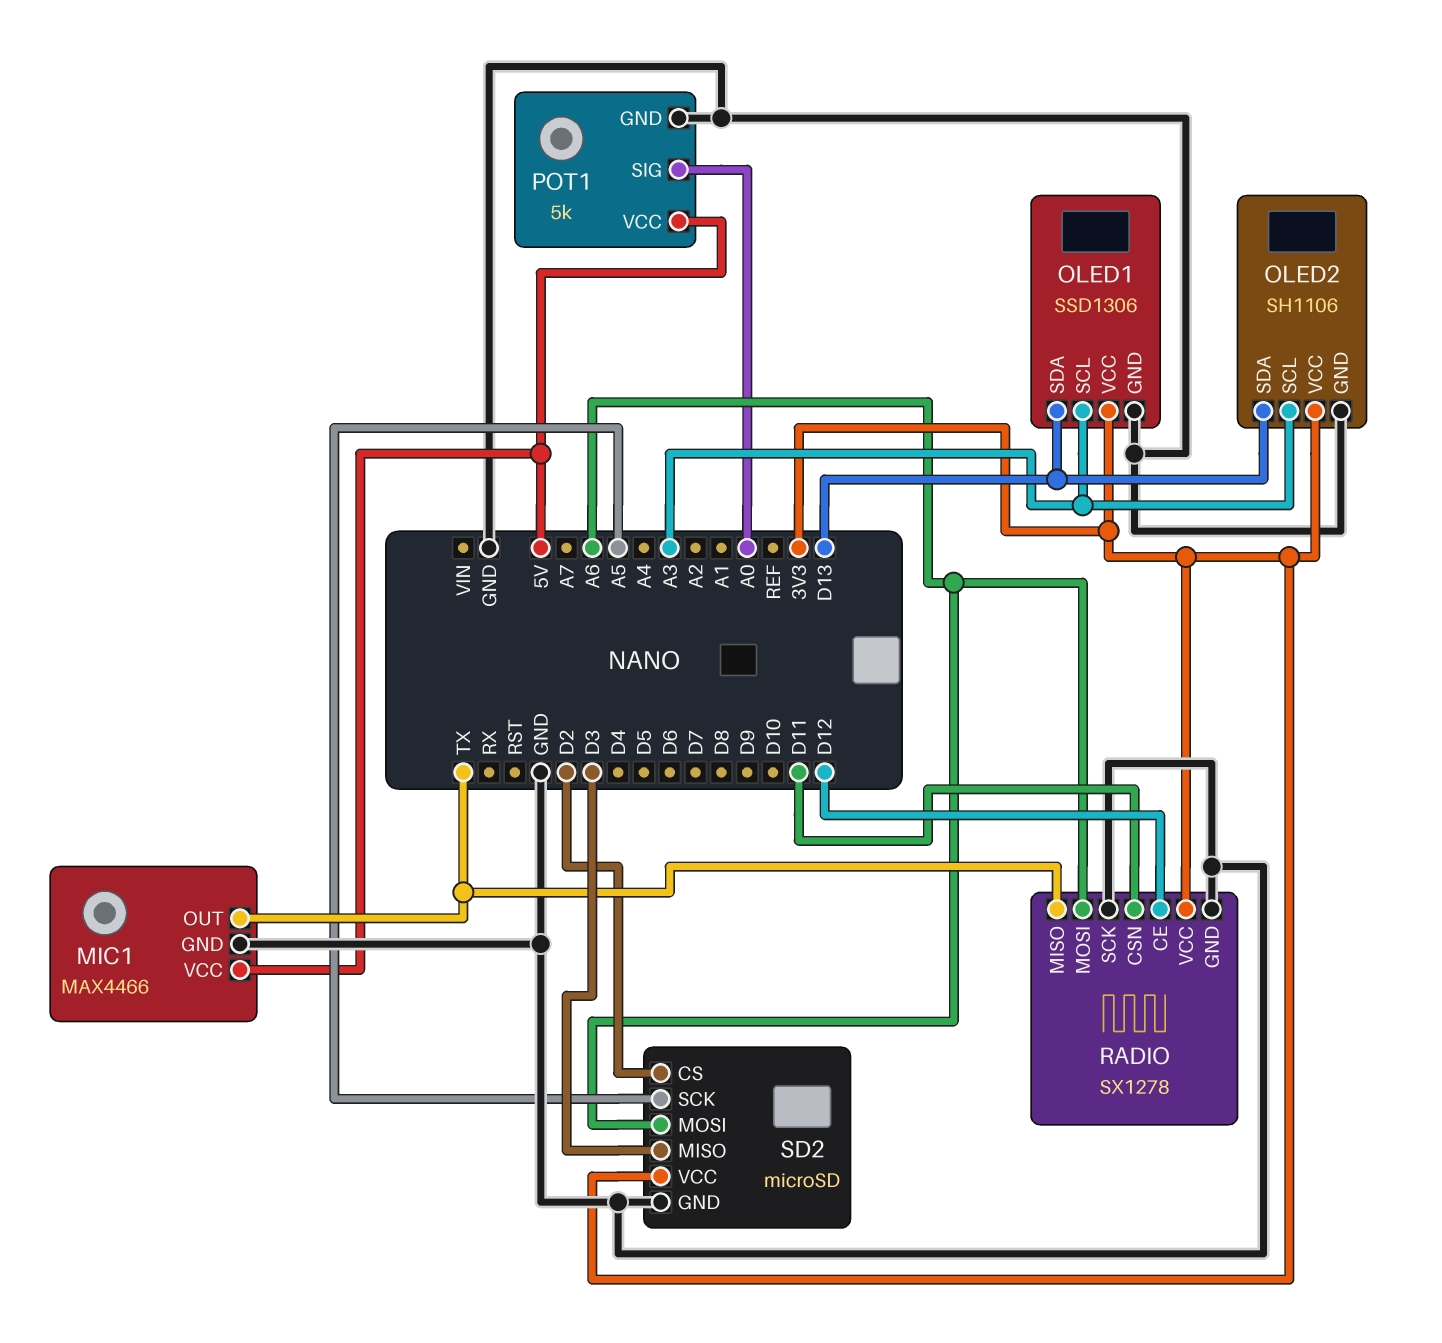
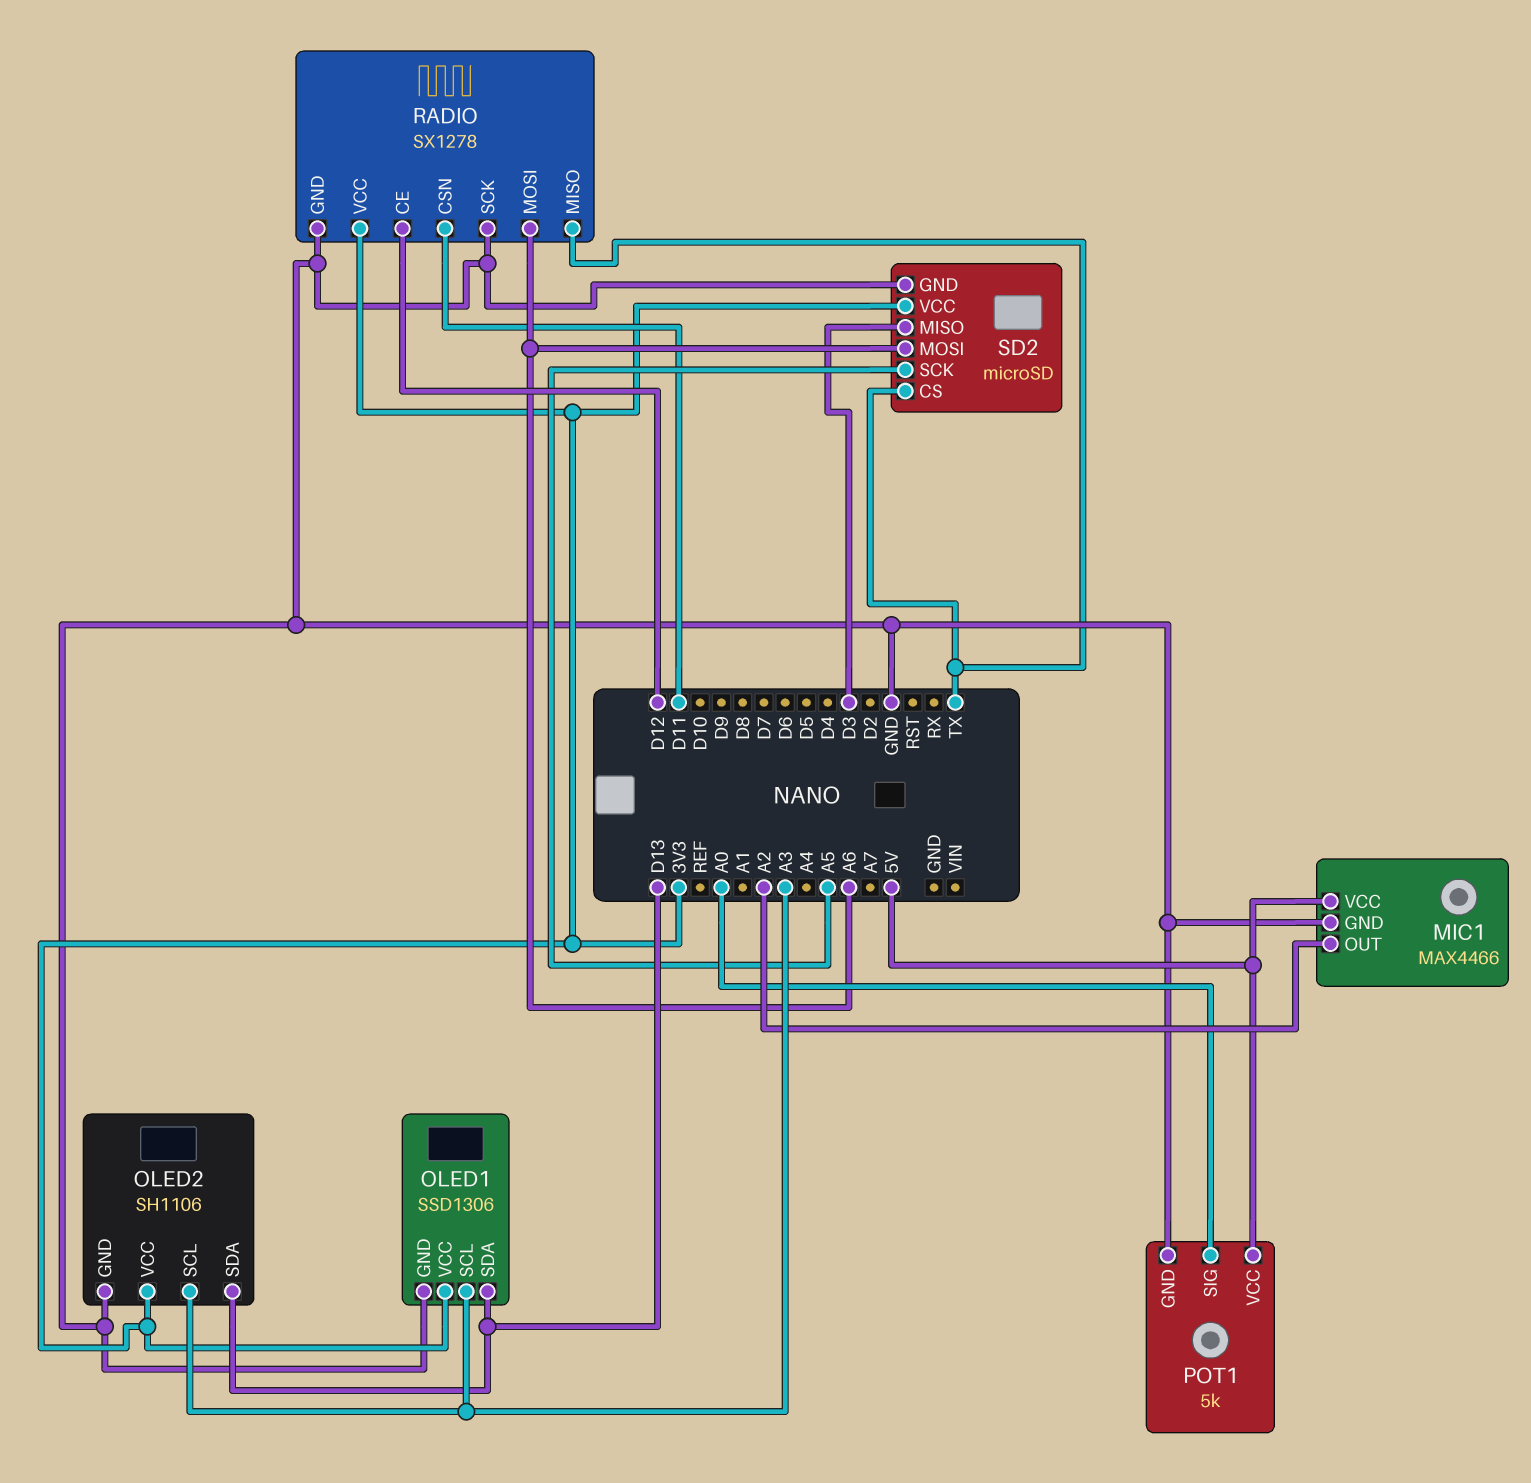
MIC1 pin OUT: TX -> A2
SD2 pin CS: D2 -> TX

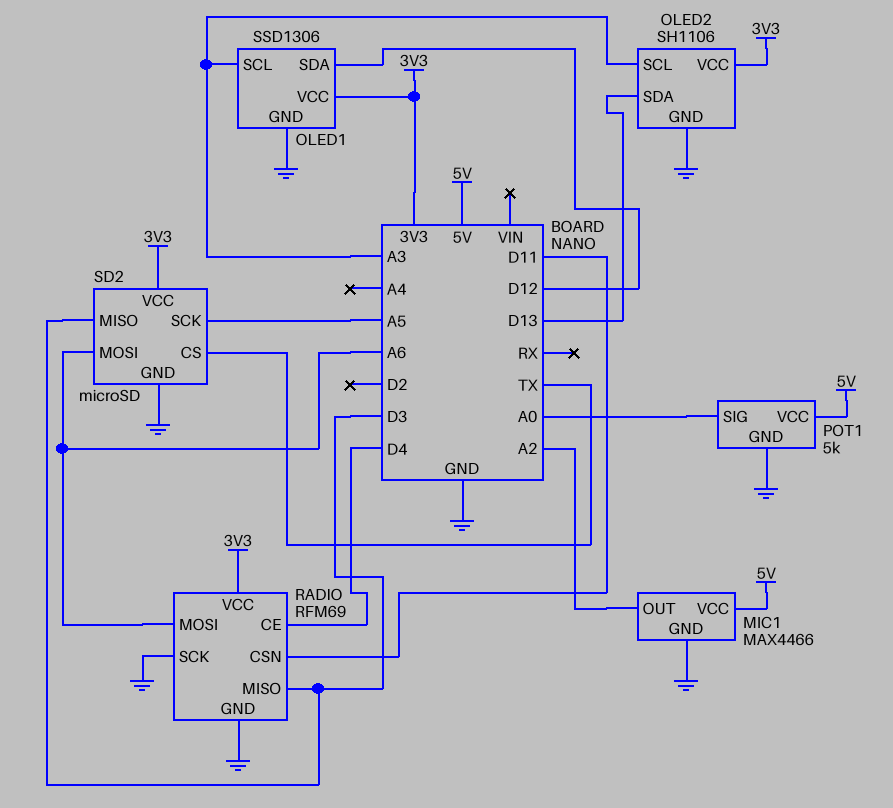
OLED1 pin SDA: D13 -> D12
RADIO: SX1278 -> RFM69
RADIO pin CE: D12 -> D4
RADIO pin MISO: TX -> D3

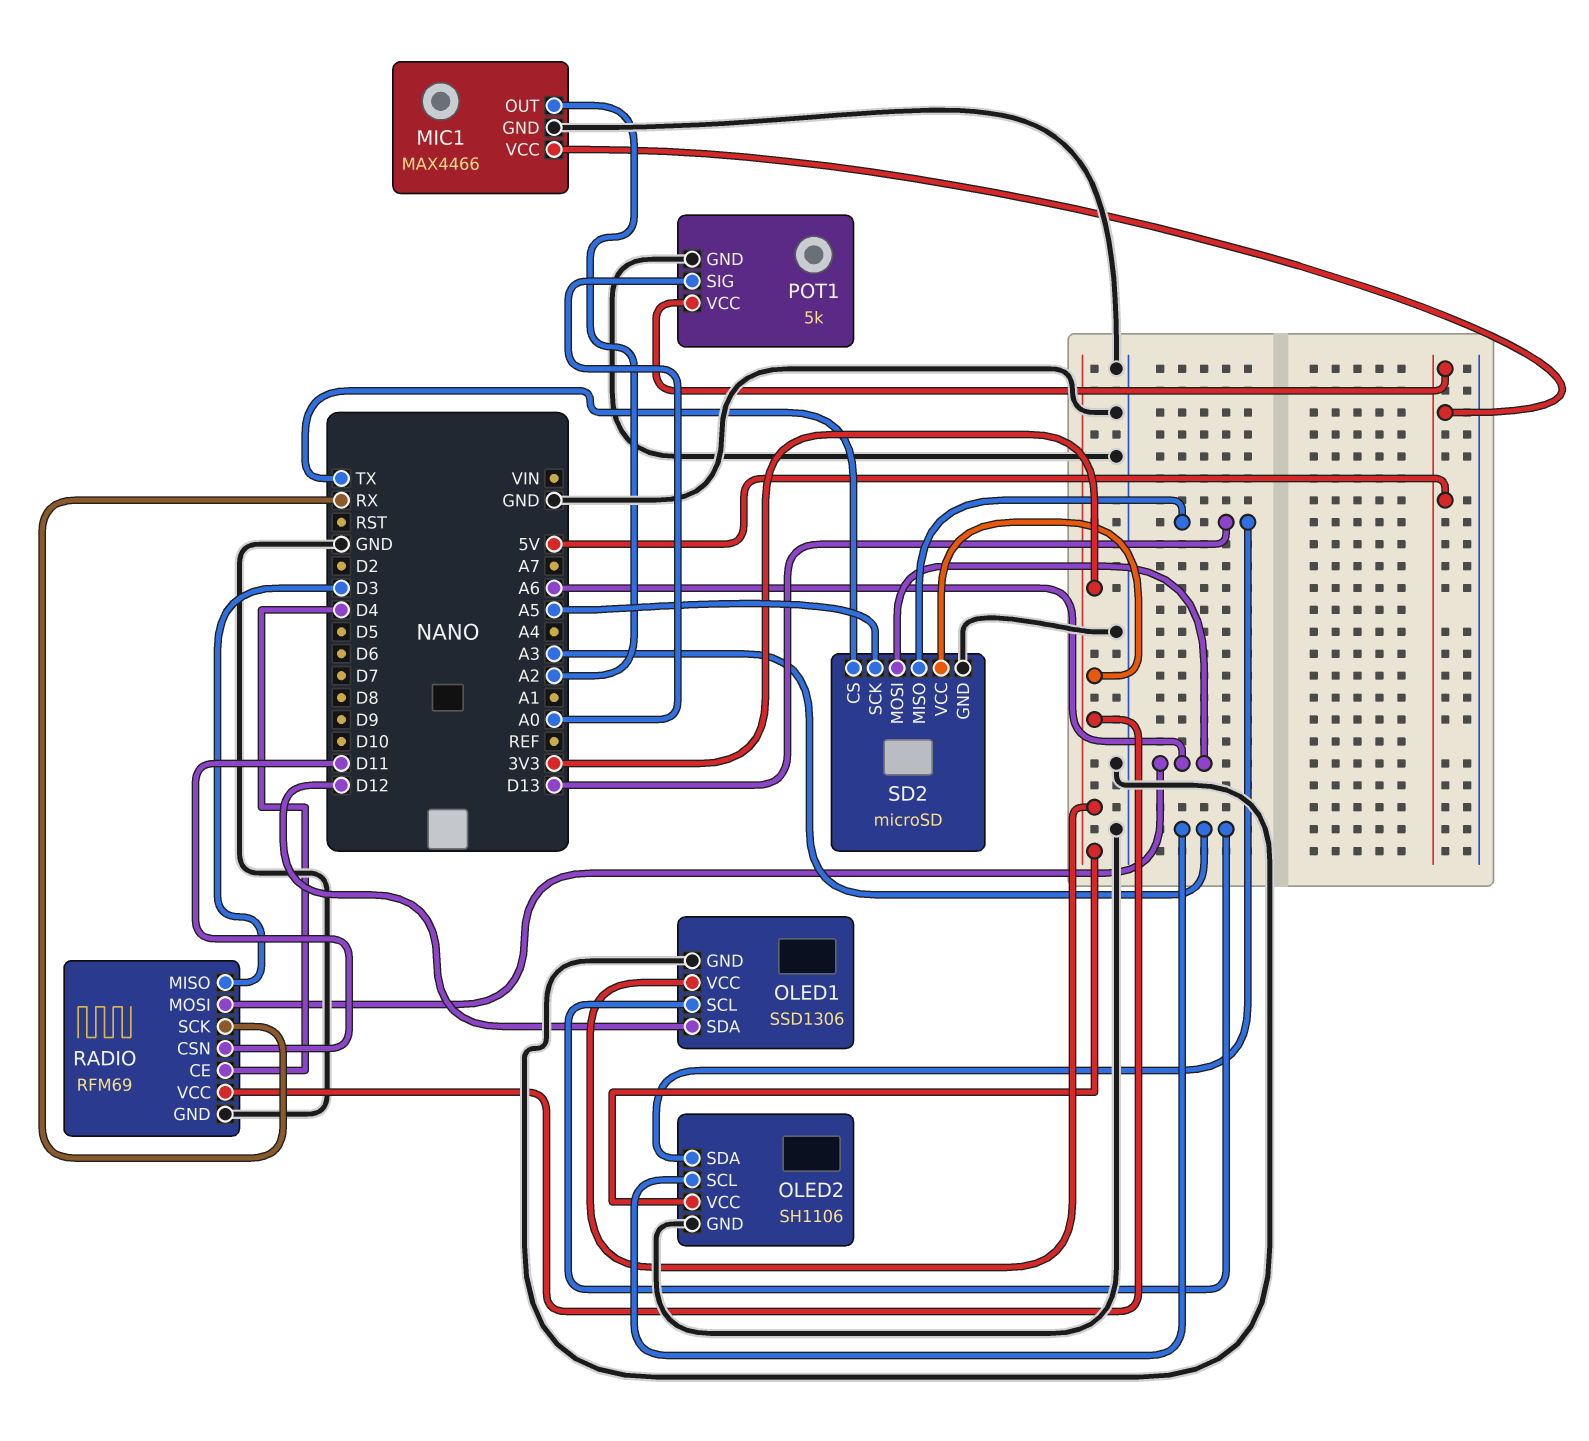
RADIO pin SCK: GND -> RX
SD2 pin MISO: D3 -> D13

